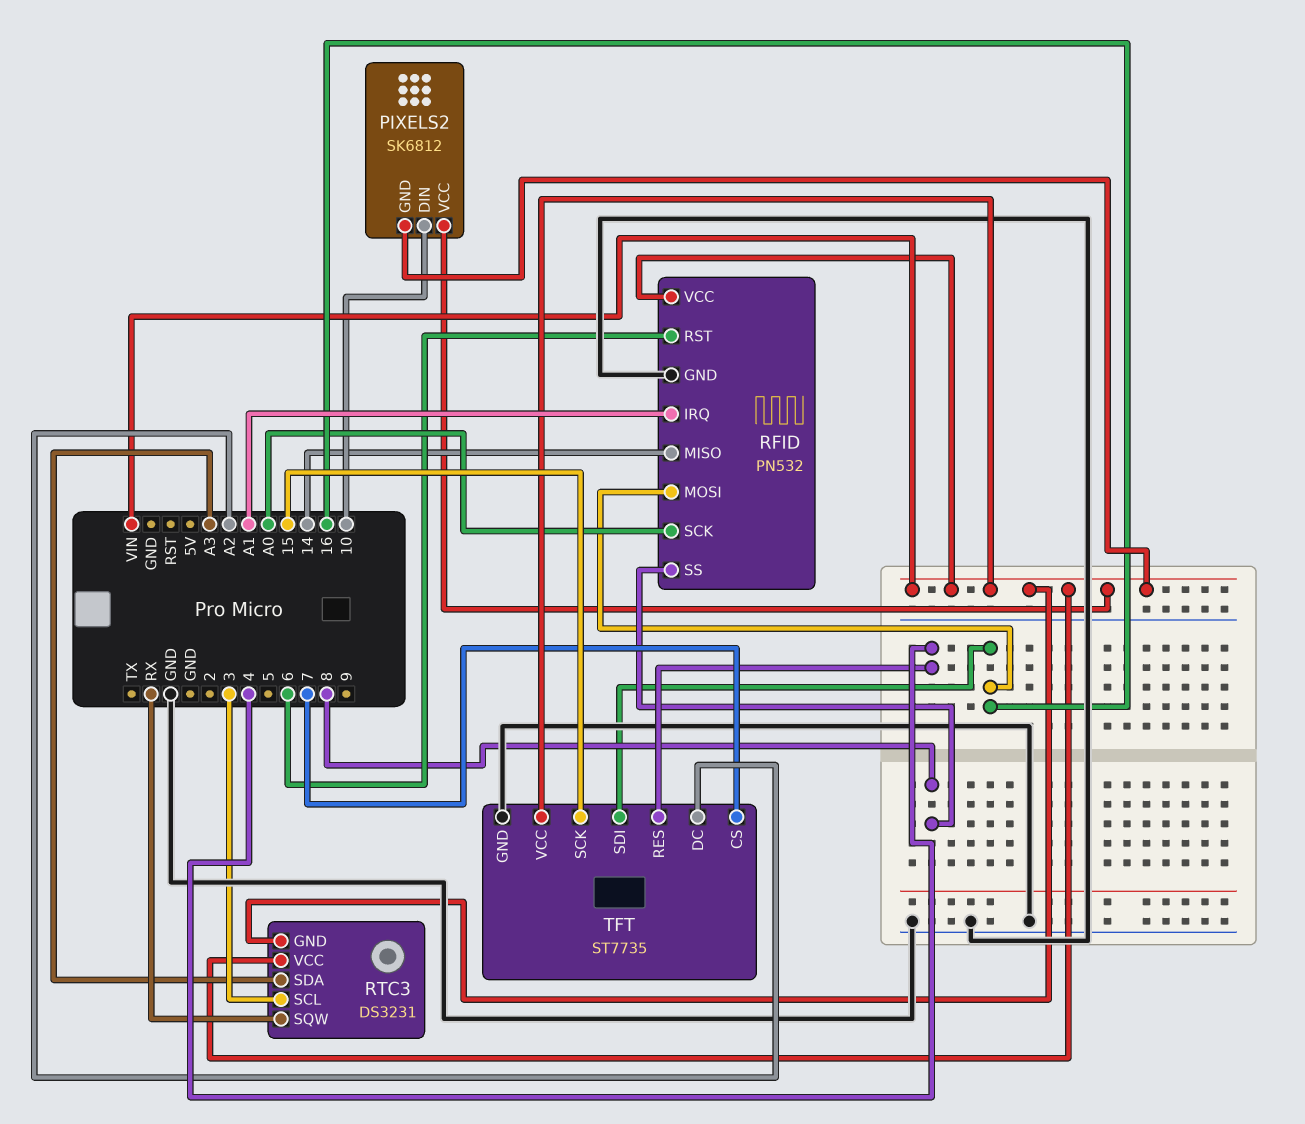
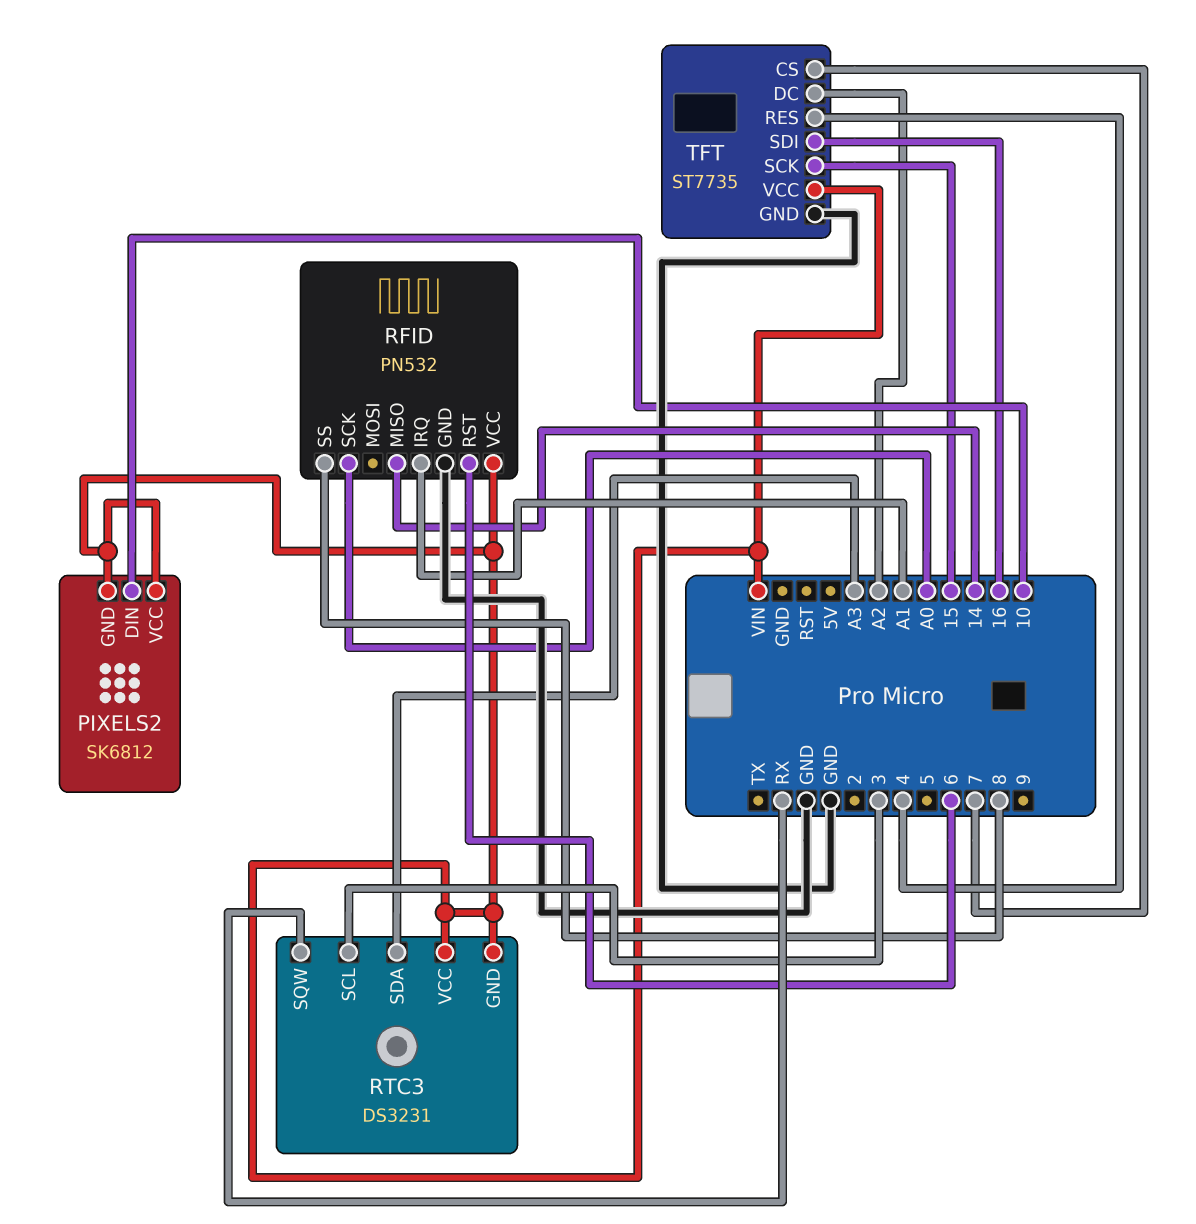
RFID pin MOSI: 16 -> none

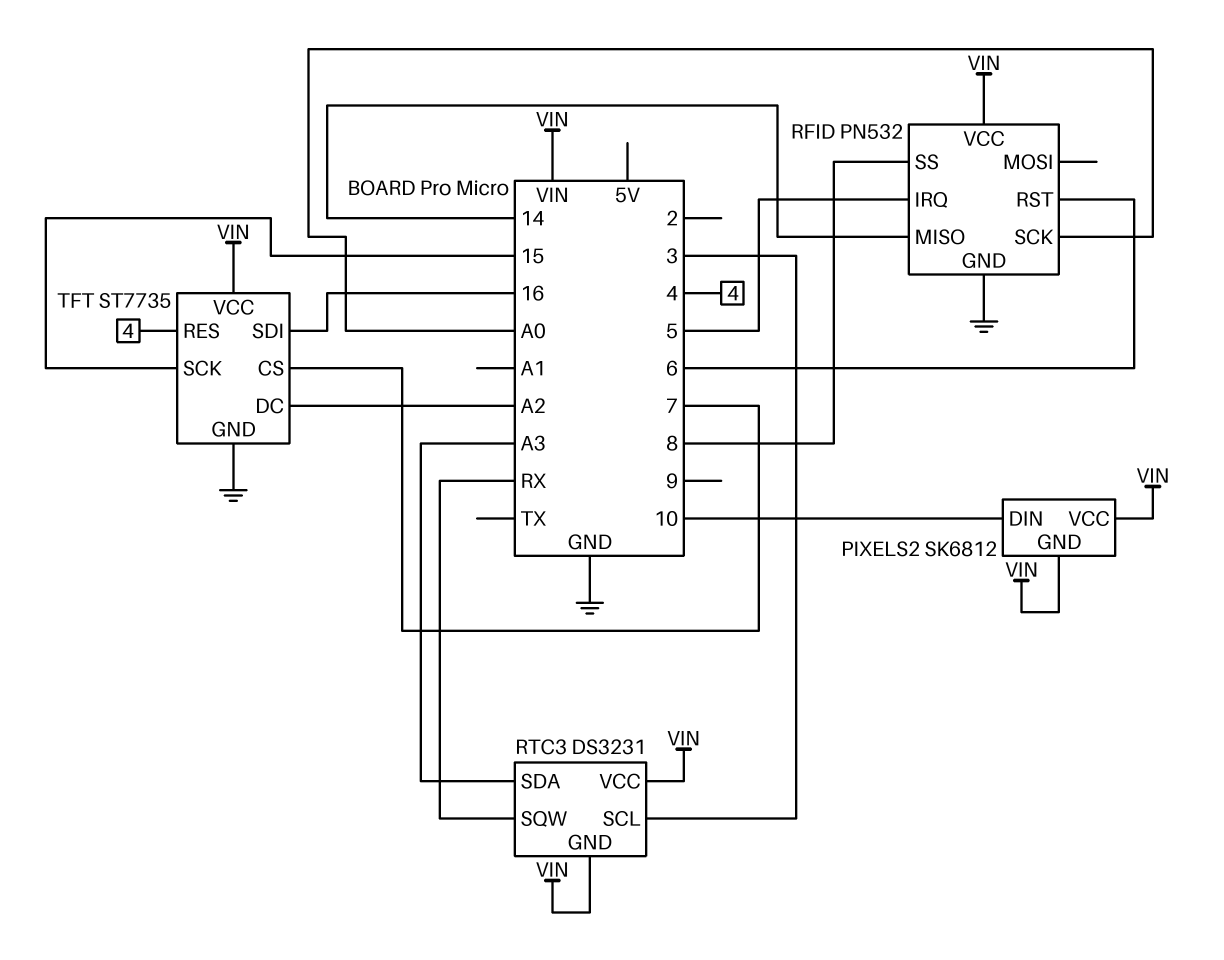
RFID pin IRQ: A1 -> 5

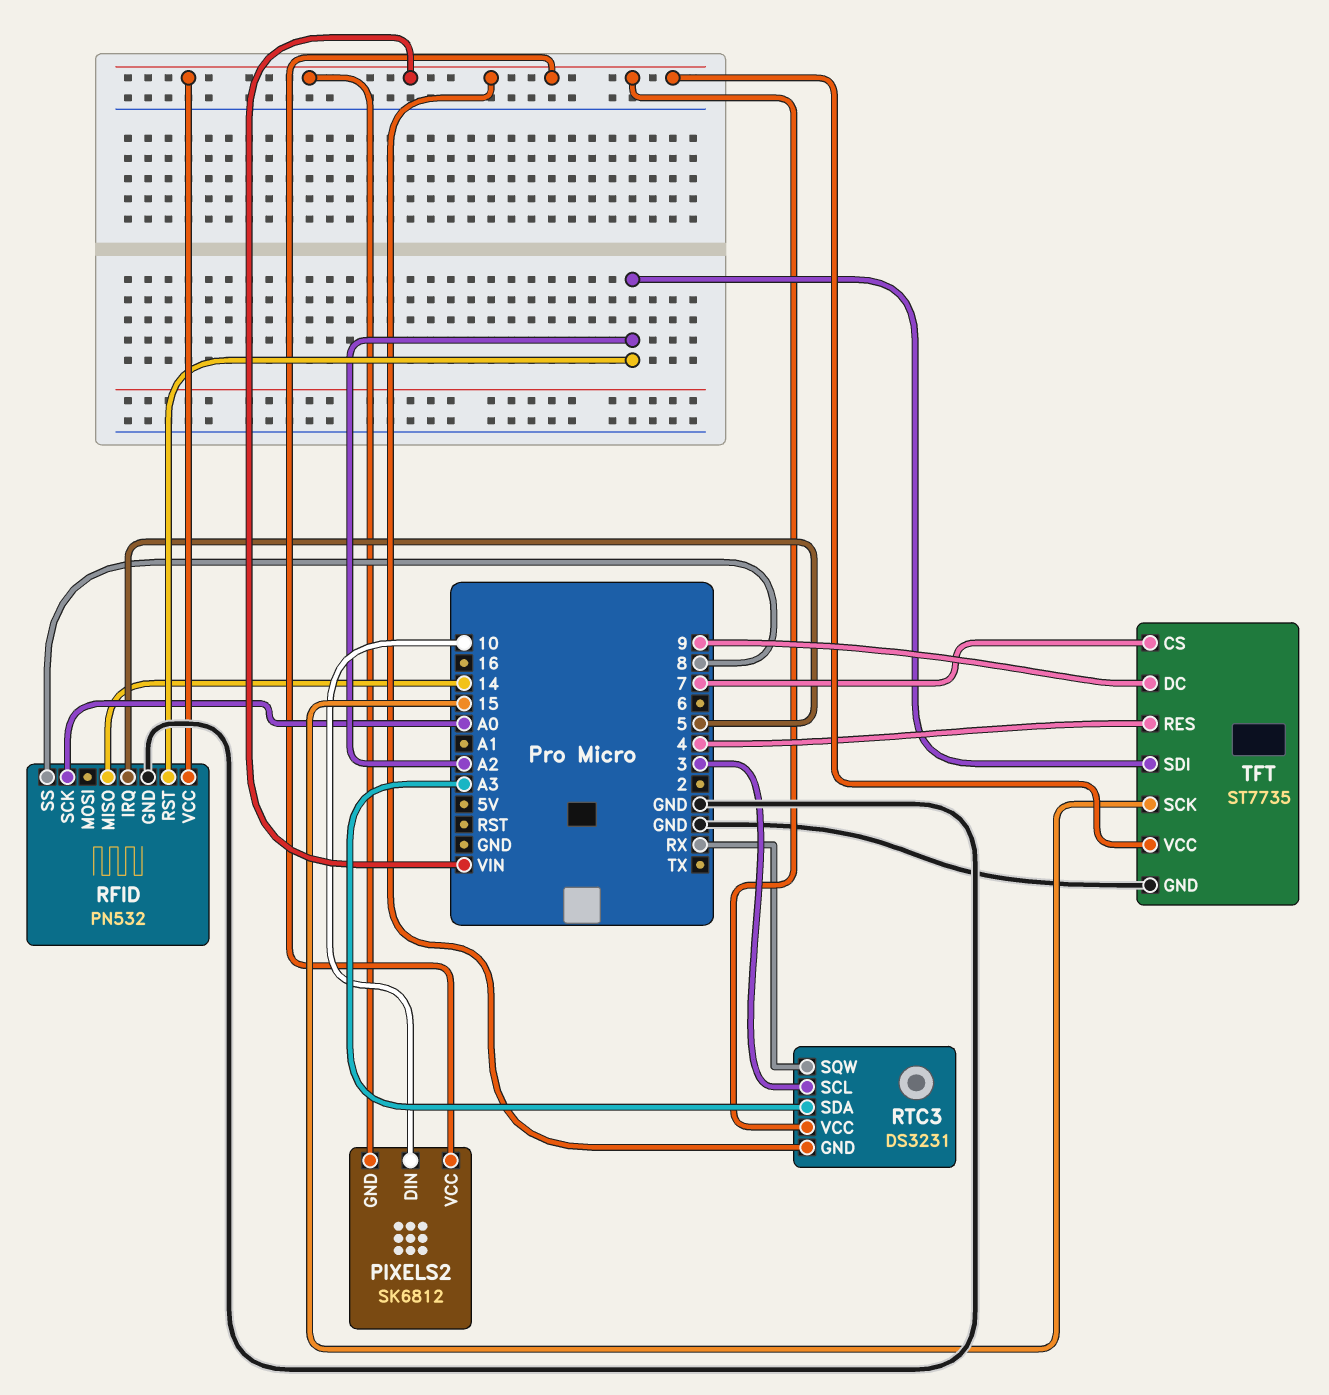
RFID pin RST: 6 -> A2
TFT pin DC: A2 -> 9
TFT pin SDI: 16 -> A2

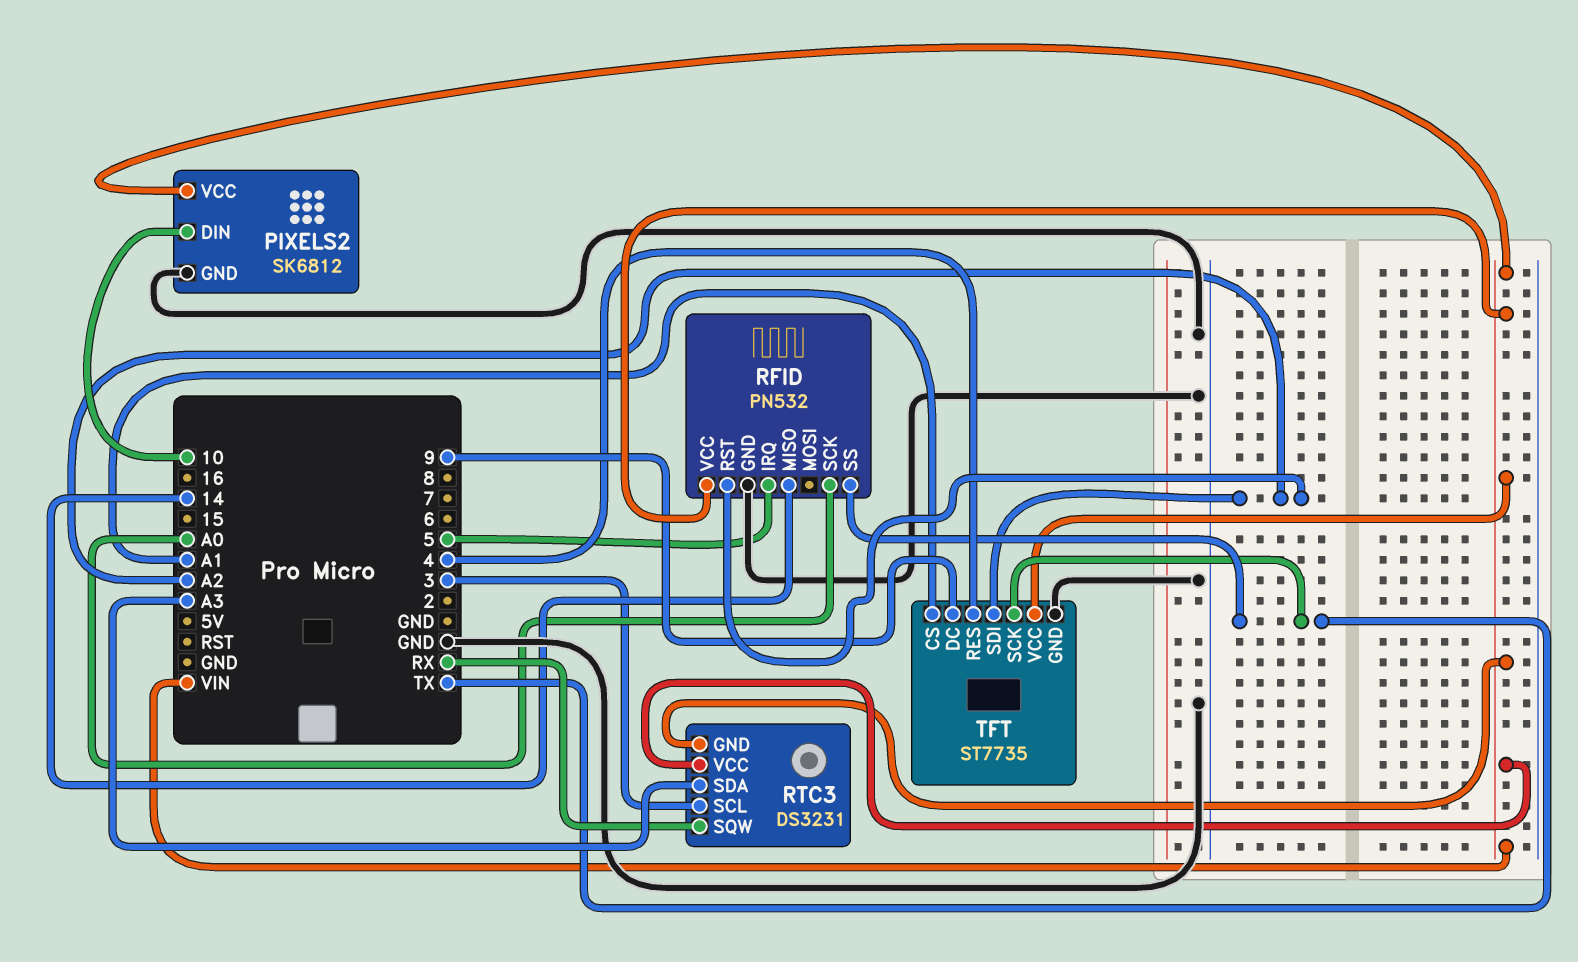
PIXELS2 pin GND: VIN -> GND
RFID pin SS: 8 -> TX
TFT pin CS: 7 -> A1
TFT pin SCK: 15 -> TX

